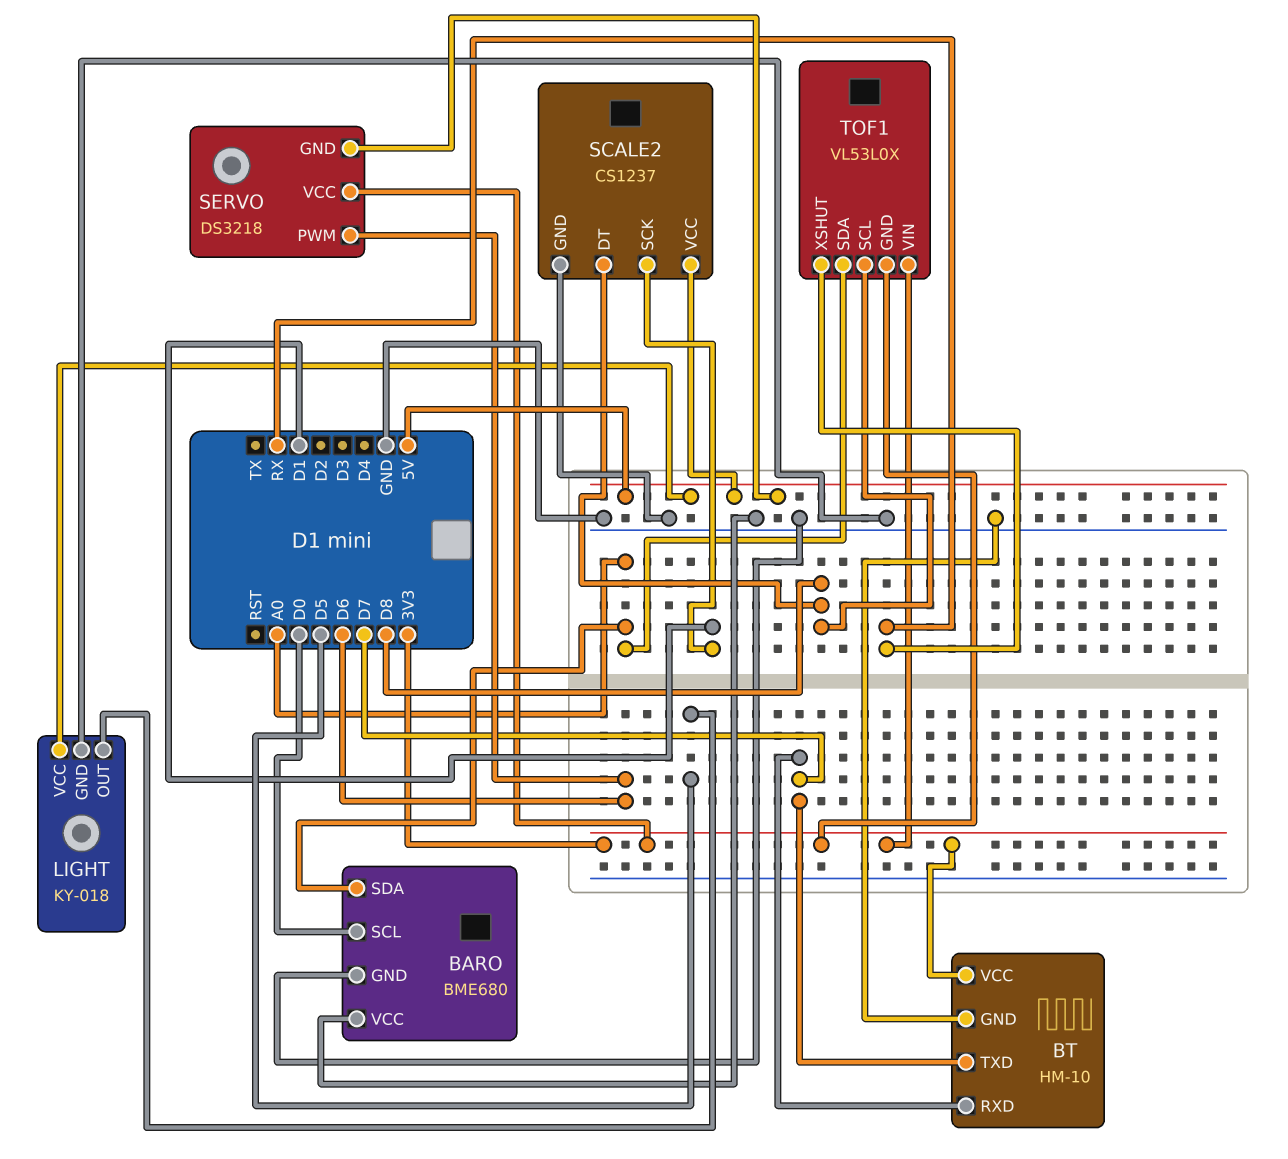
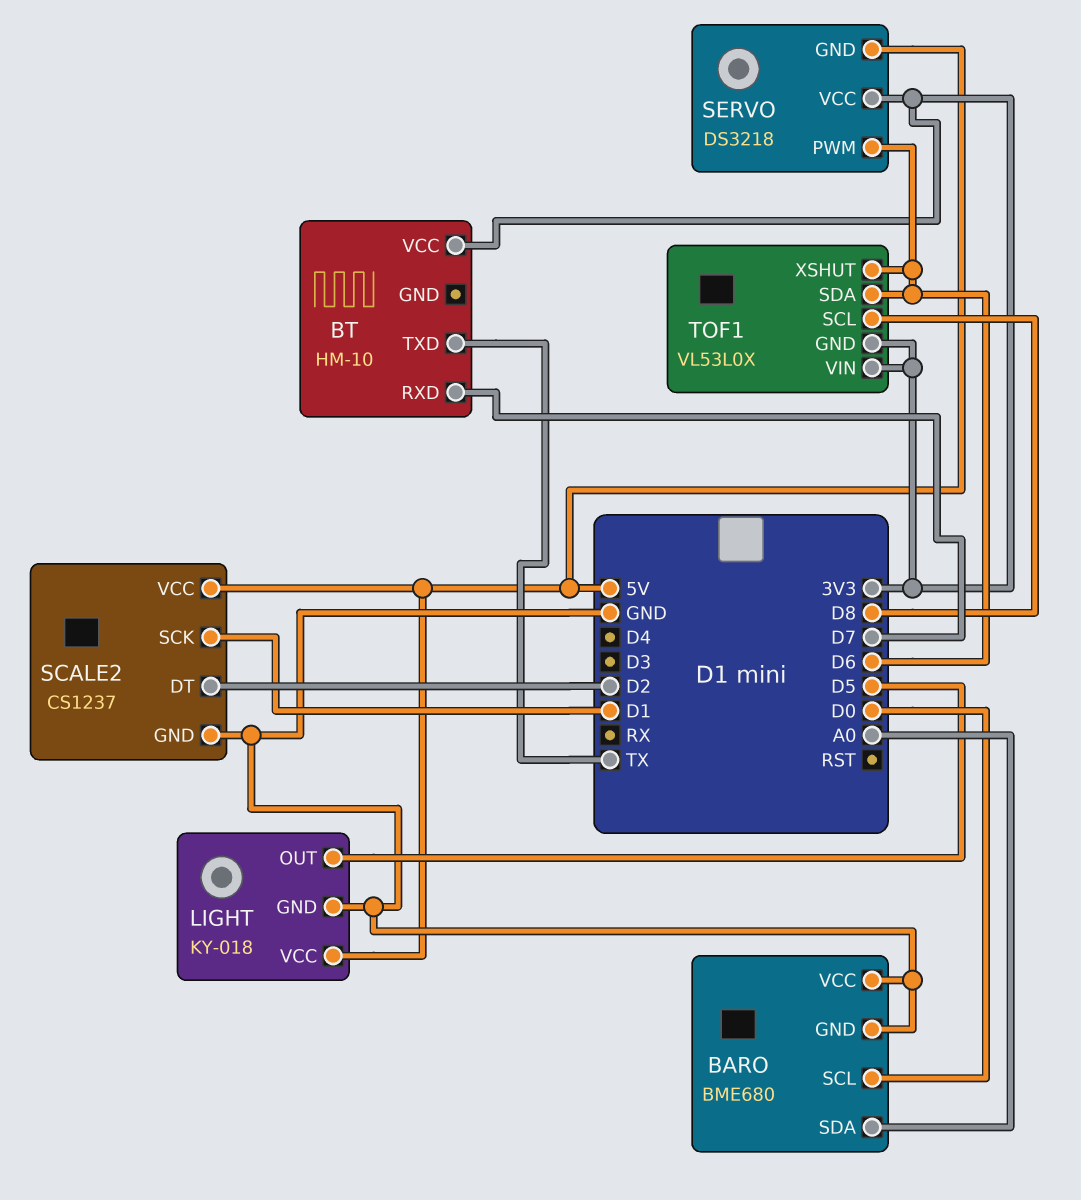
BT pin GND: GND -> none
BT pin TXD: D7 -> TX
SCALE2 pin DT: D8 -> D2
TOF1 pin SDA: A0 -> D6
TOF1 pin XSHUT: RX -> D6

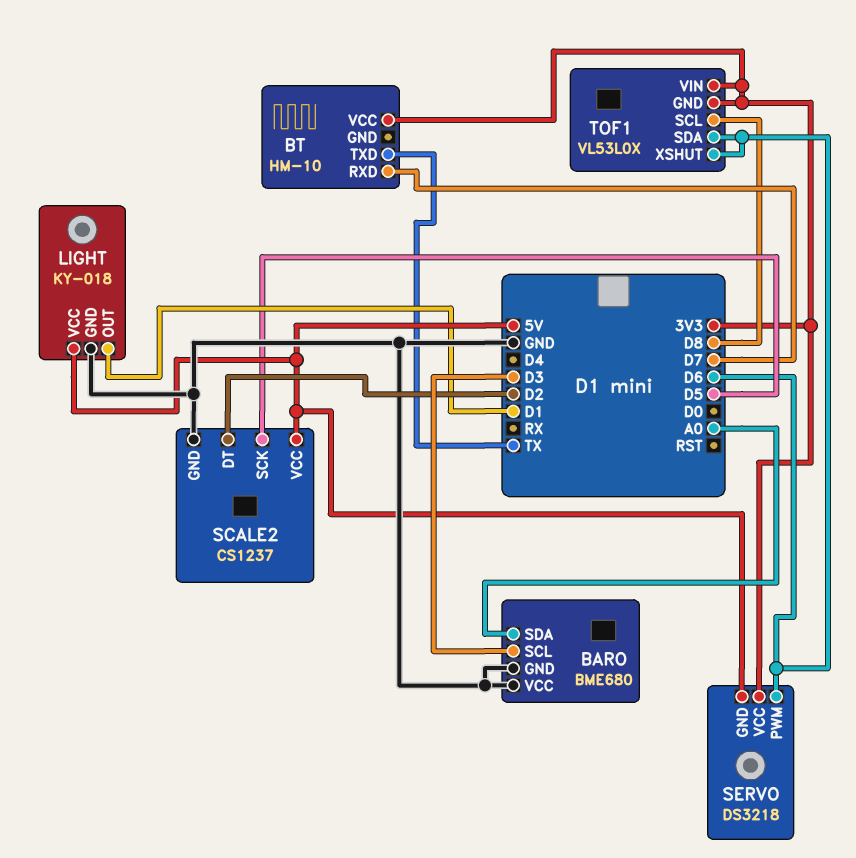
BARO pin SCL: D0 -> D3
LIGHT pin OUT: D5 -> D1
SCALE2 pin SCK: D1 -> D5

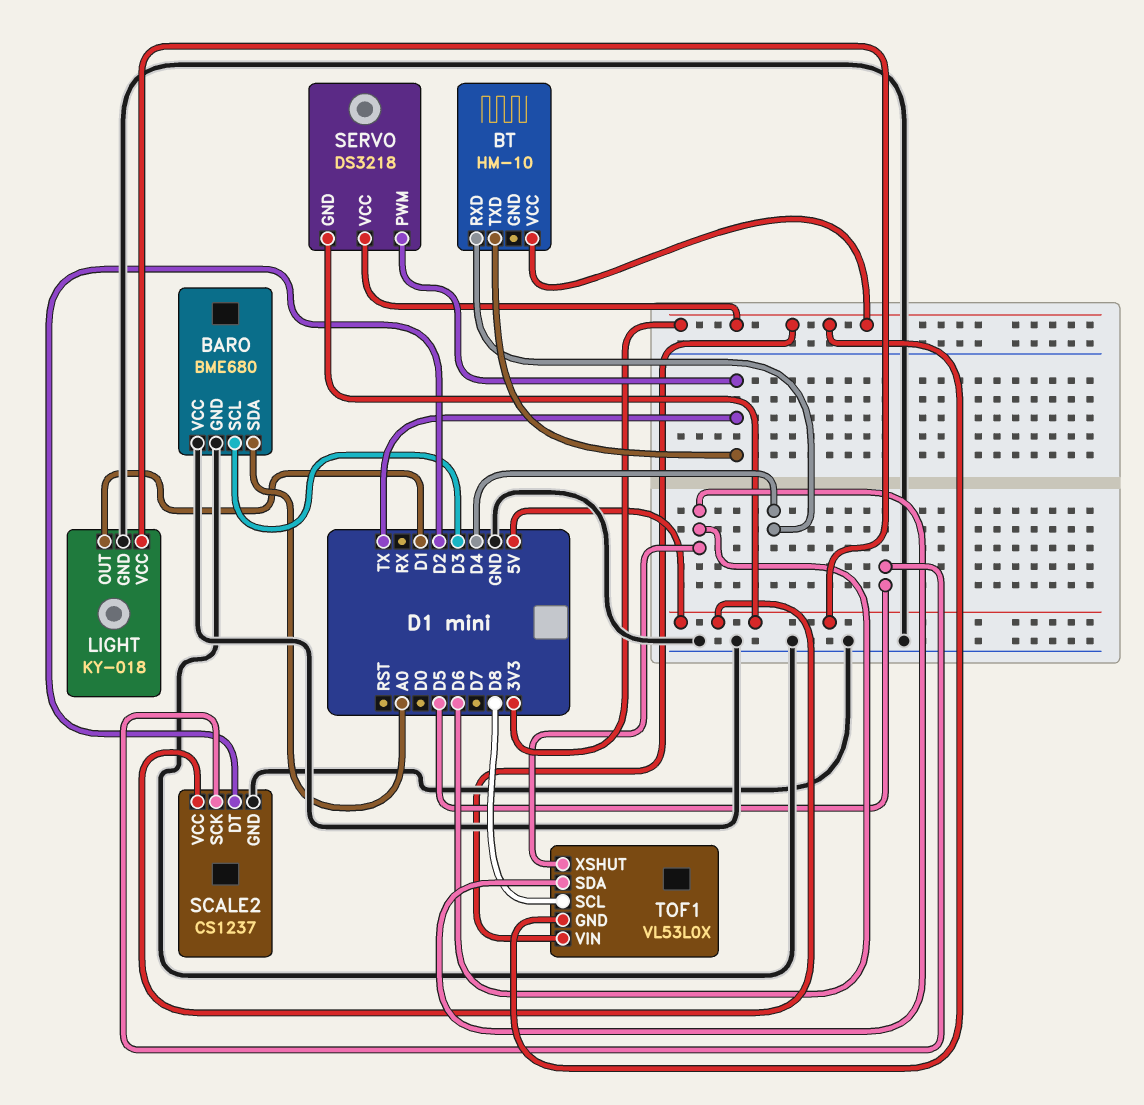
BT pin RXD: D7 -> D4
SERVO pin PWM: D6 -> TX

